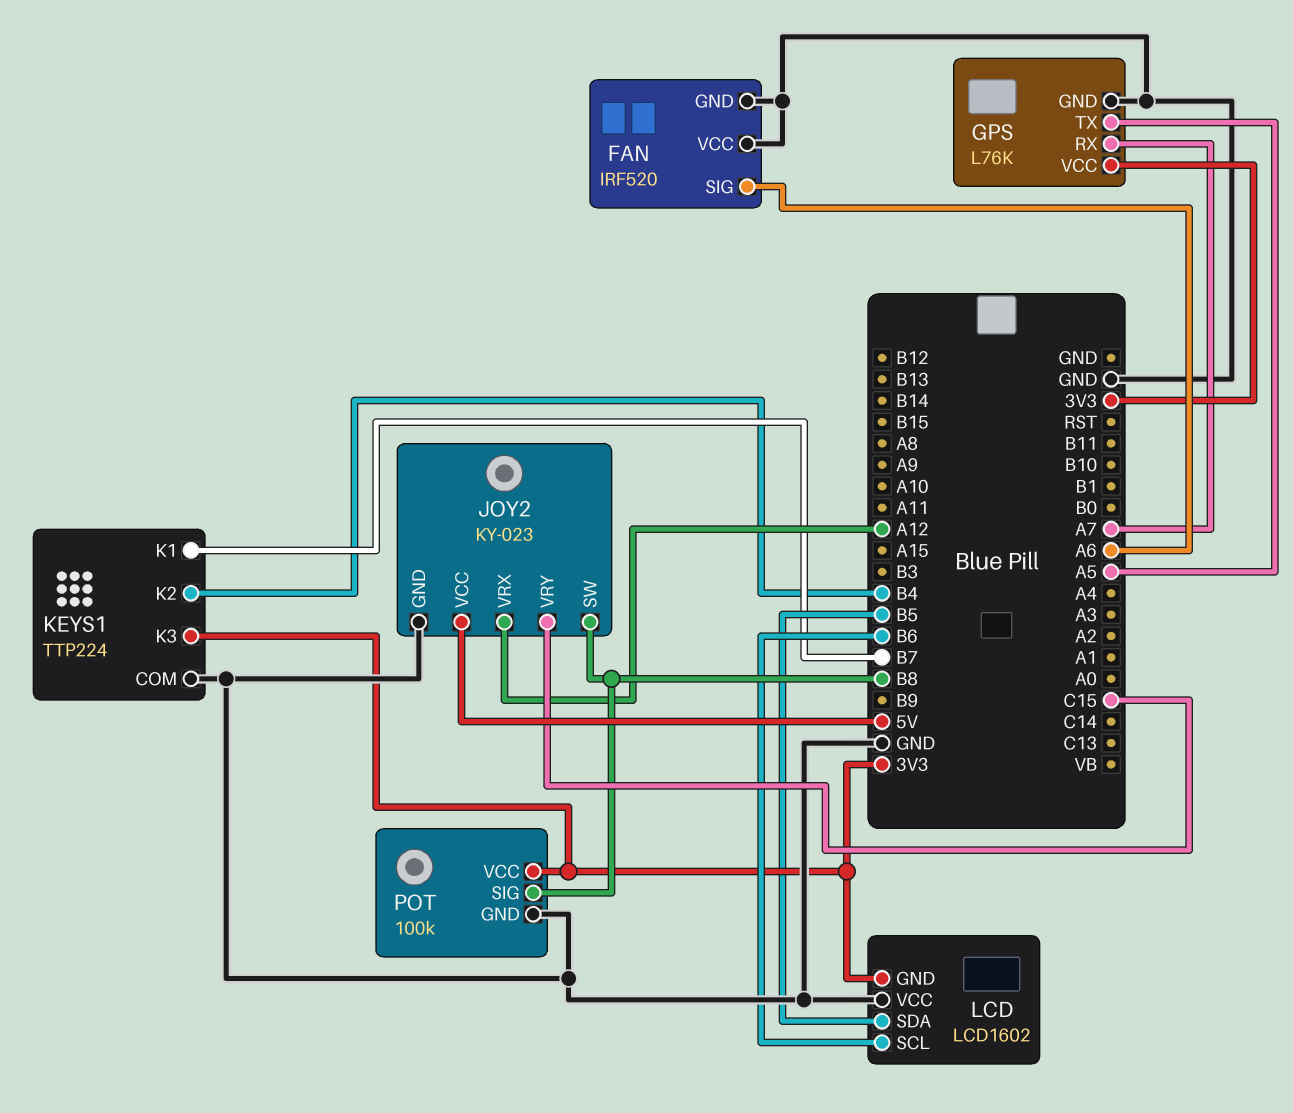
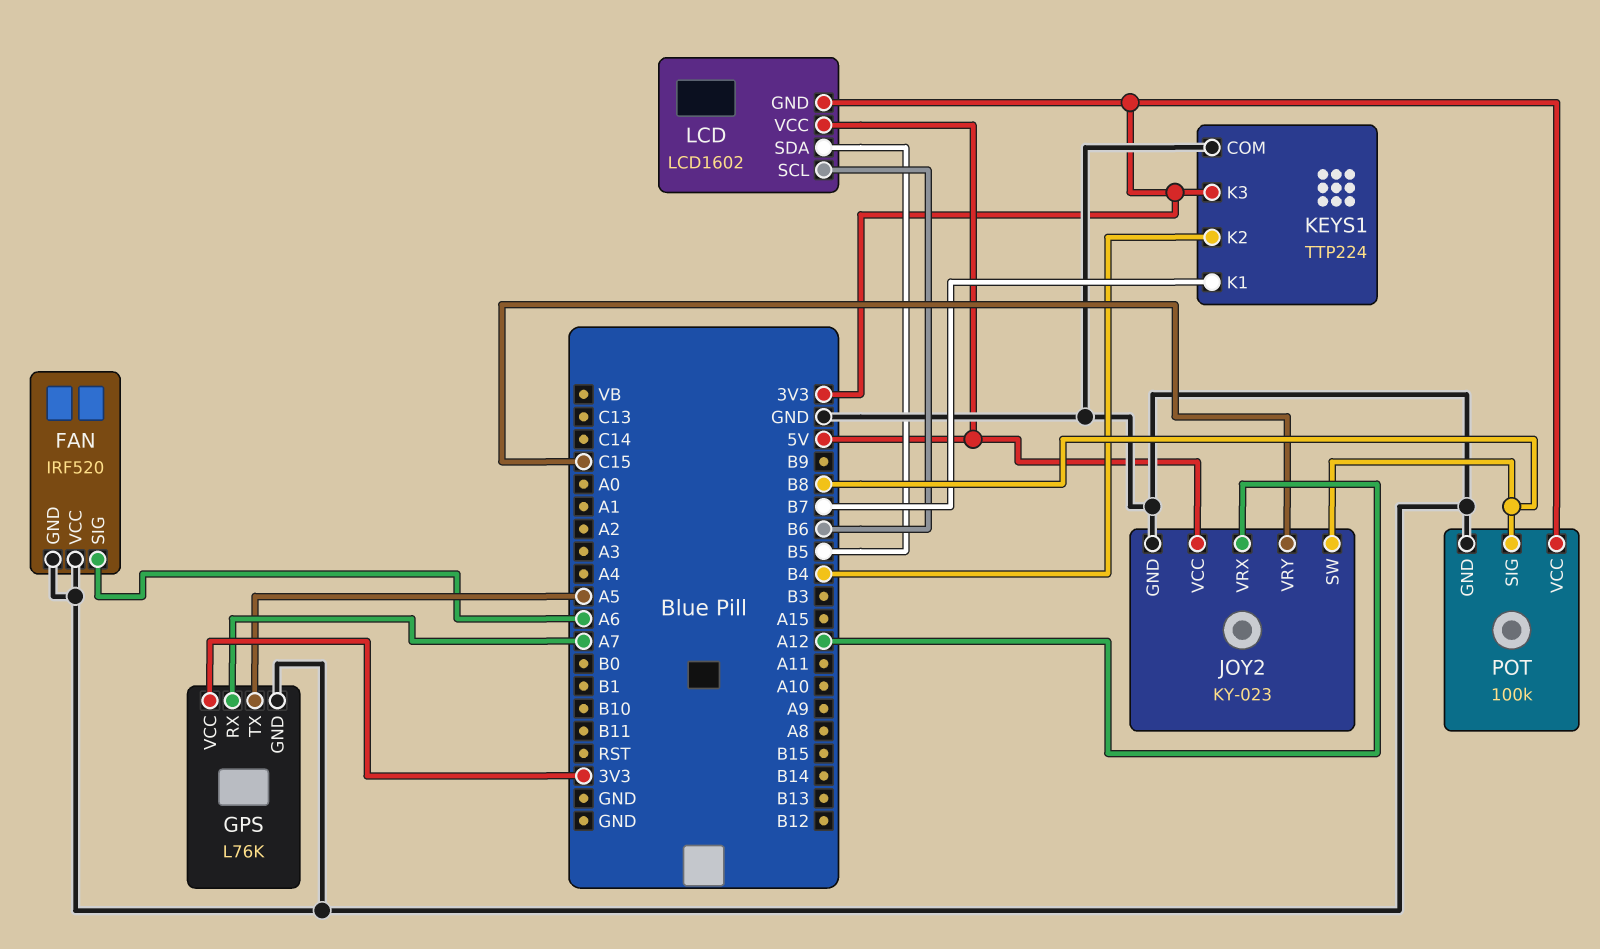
LCD pin VCC: GND -> 5V

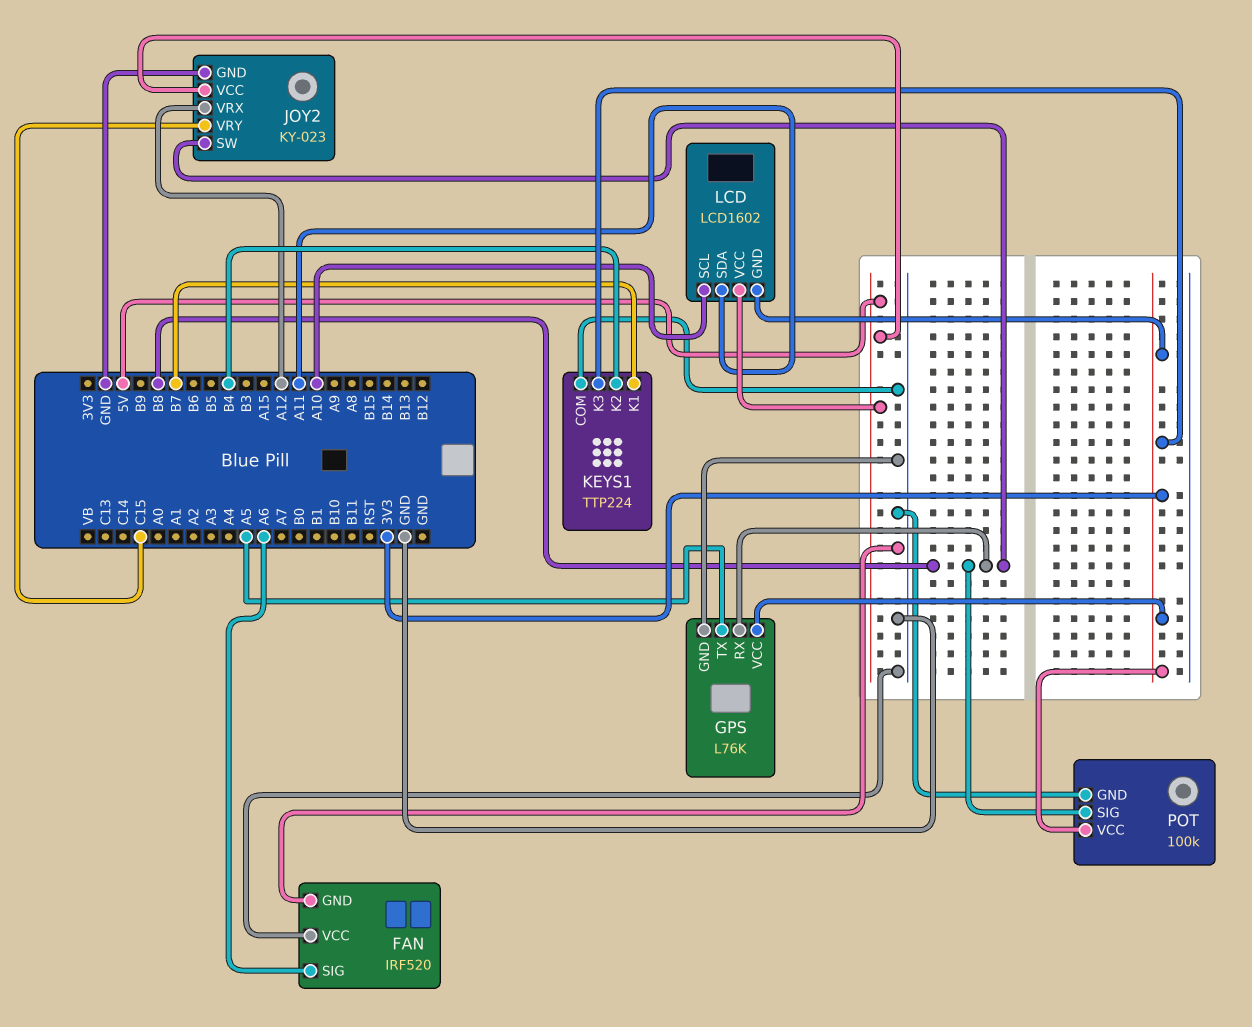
GPS pin RX: A7 -> B8
LCD pin SCL: B6 -> A10
LCD pin SDA: B5 -> A11

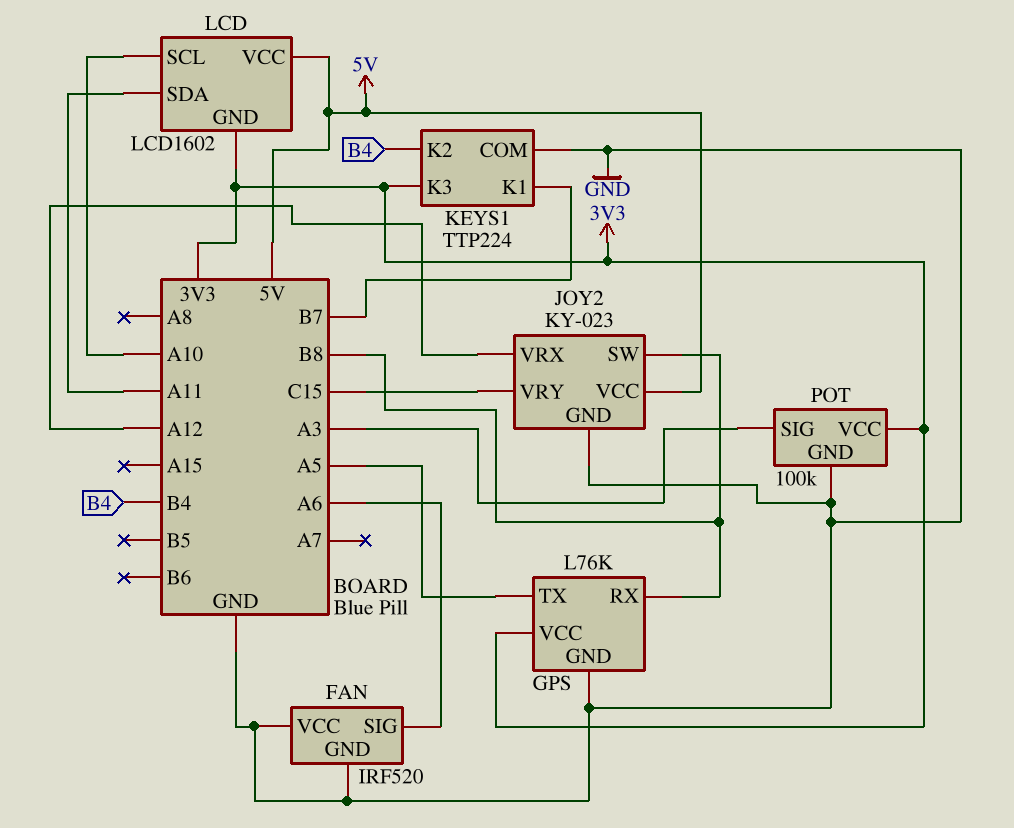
POT pin SIG: B8 -> A3

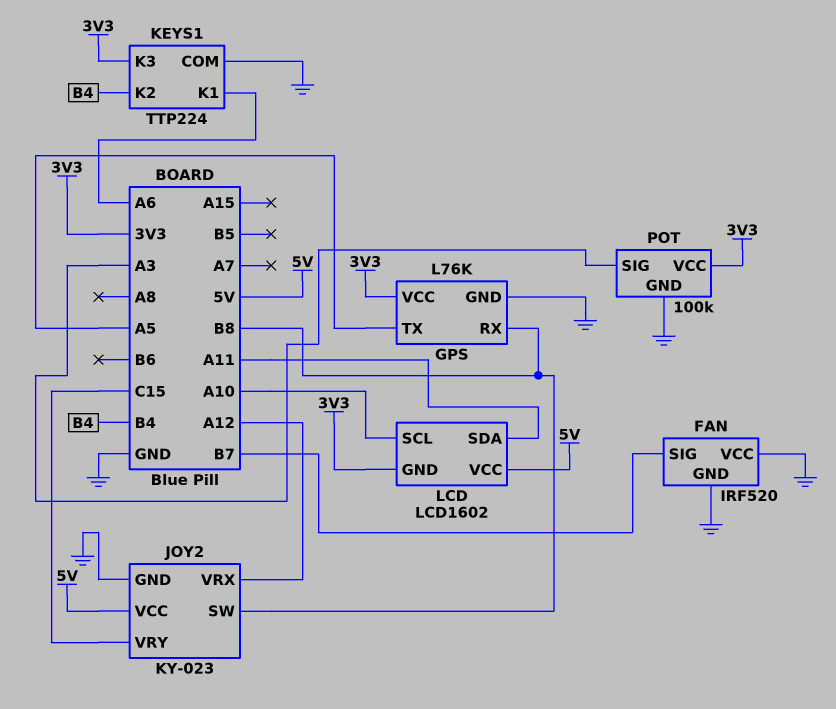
FAN pin SIG: A6 -> B7
KEYS1 pin K1: B7 -> A6

